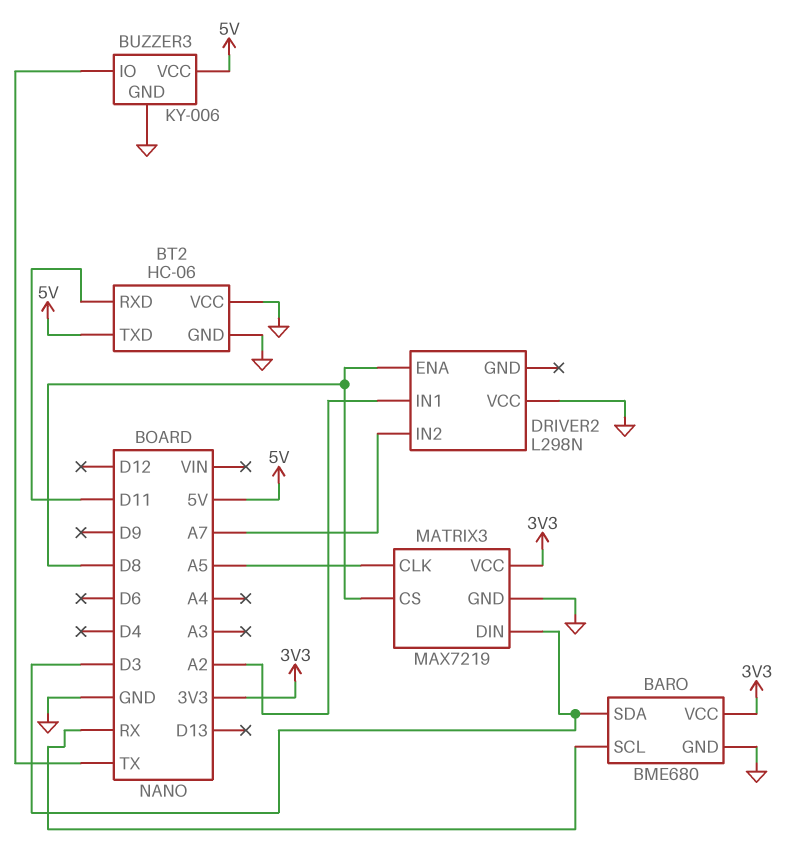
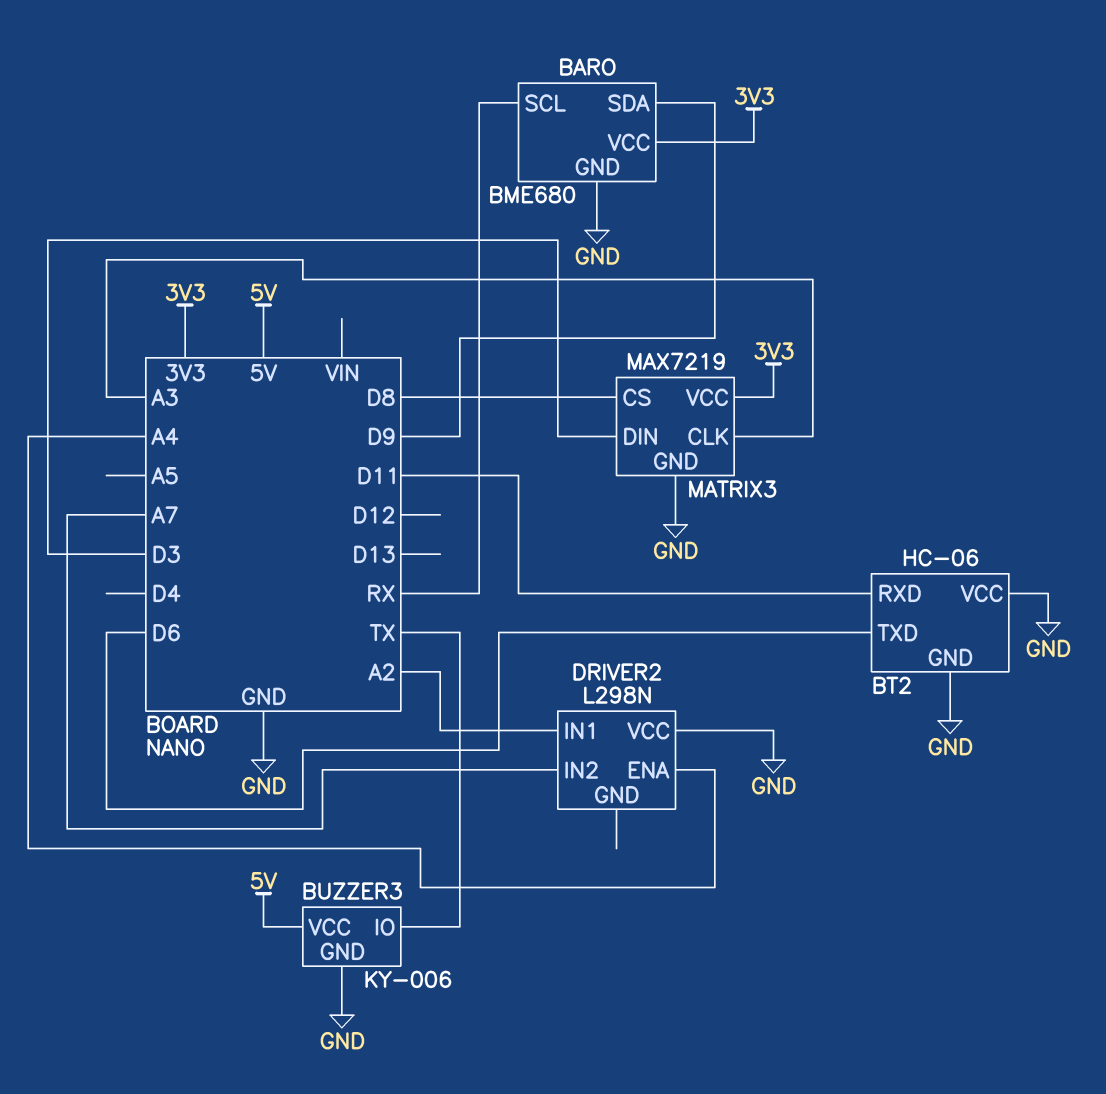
BARO pin SDA: D3 -> D9
BT2 pin TXD: 5V -> D6
DRIVER2 pin ENA: D8 -> A4
MATRIX3 pin CLK: A5 -> A3

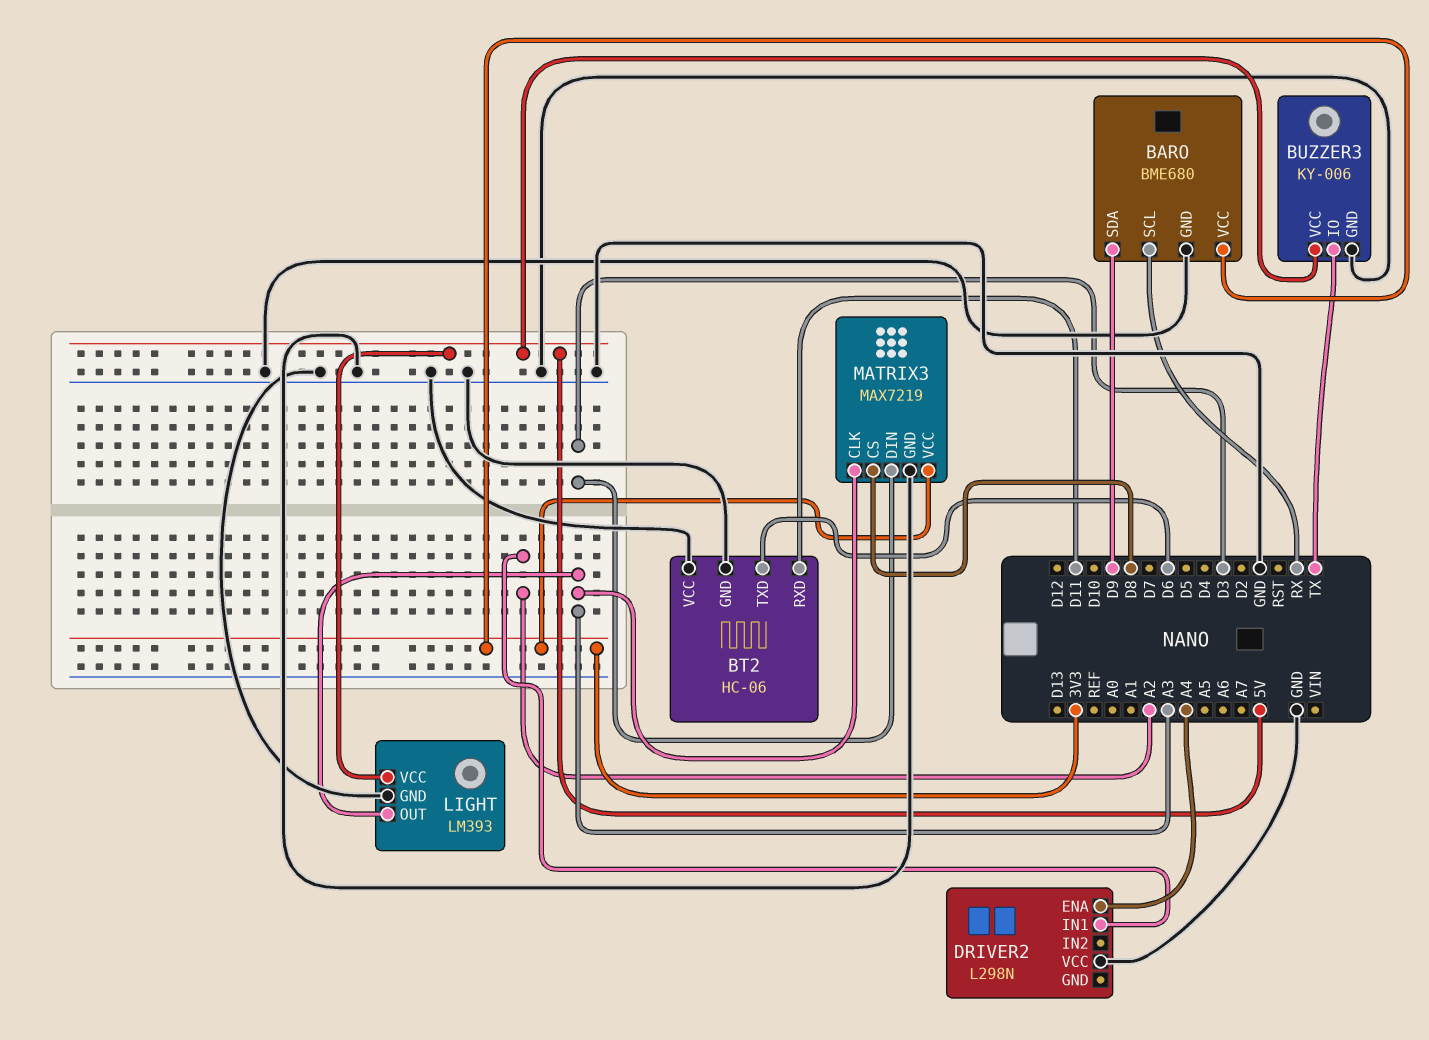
DRIVER2 pin IN2: A7 -> none
LIGHT: none -> LM393
LIGHT pin GND: none -> GND
LIGHT pin OUT: none -> A3
LIGHT pin VCC: none -> 5V

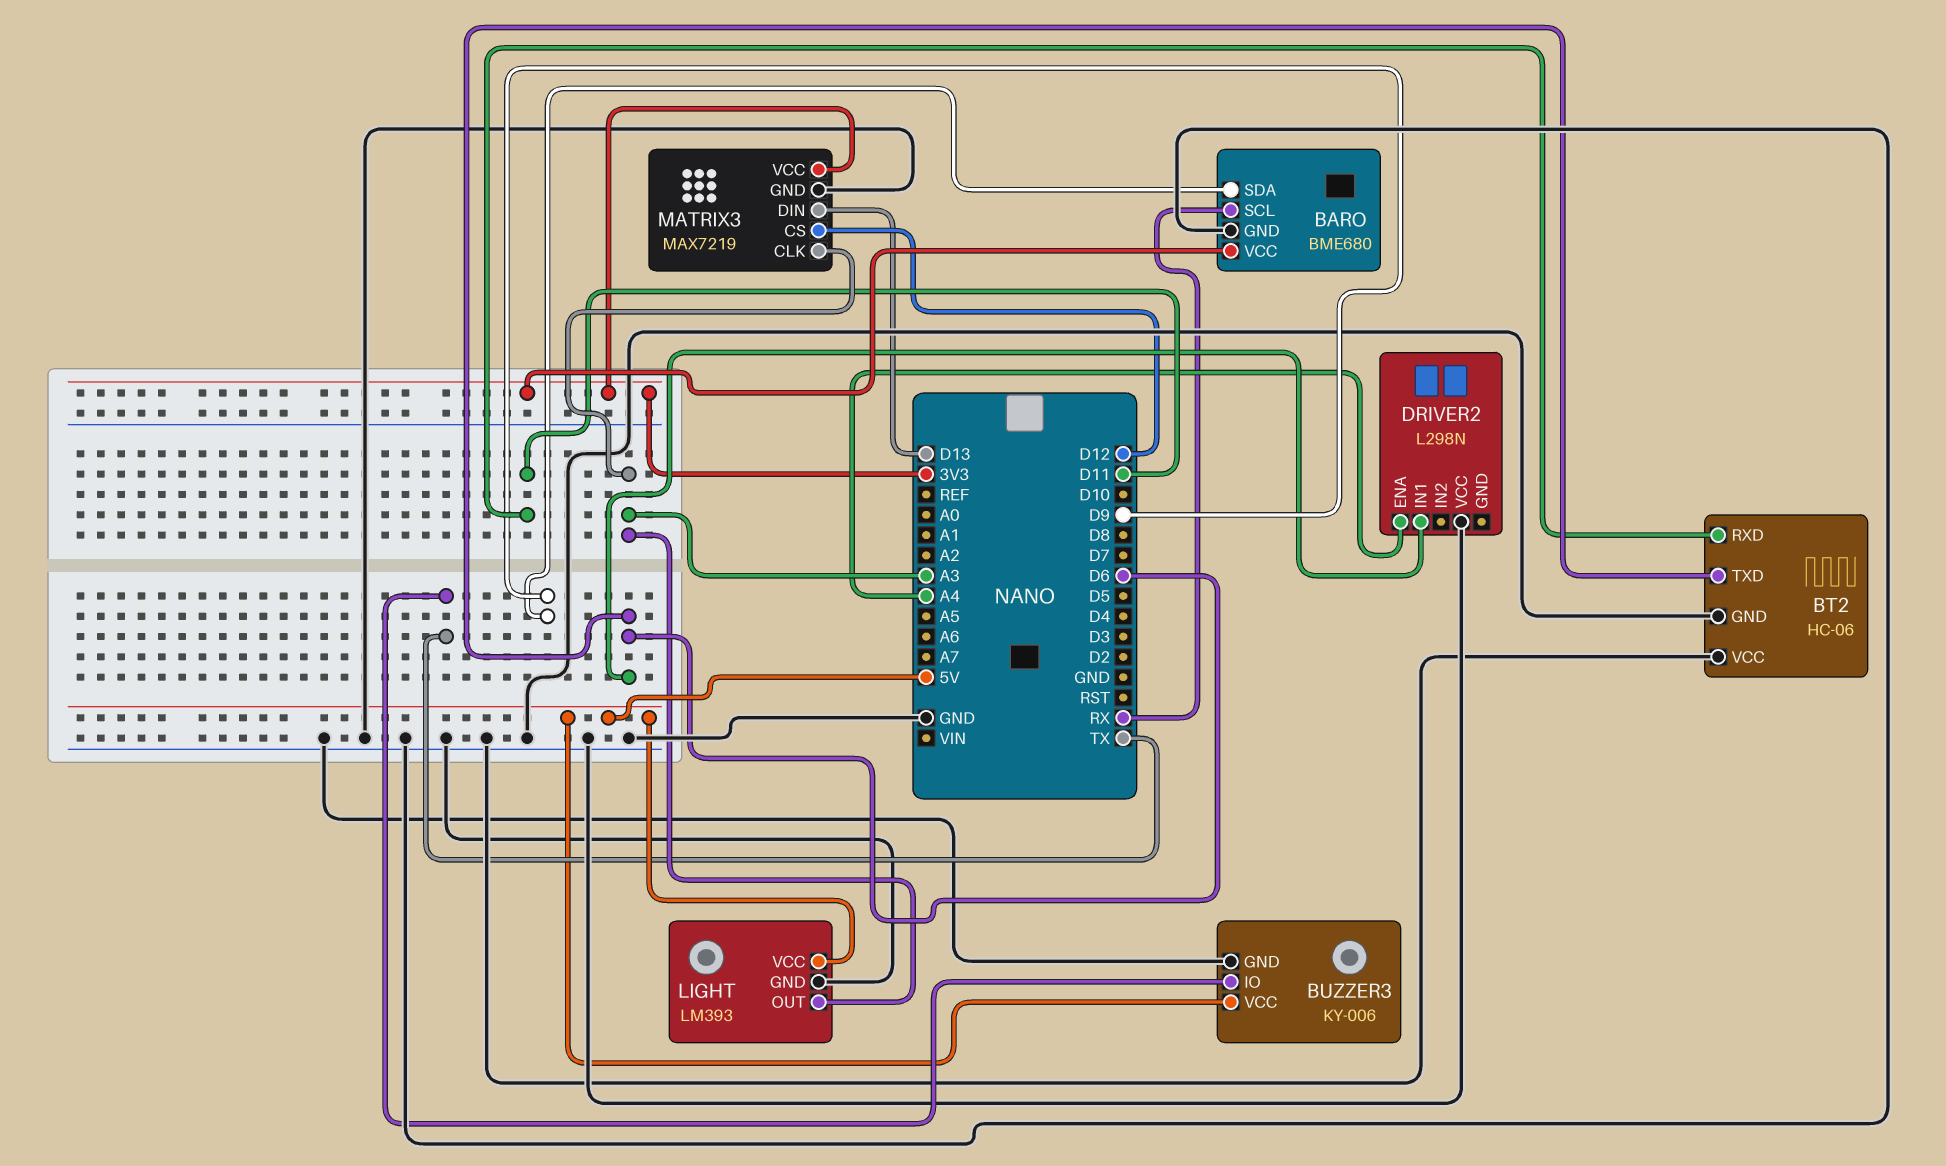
DRIVER2 pin IN1: A2 -> D6
MATRIX3 pin CS: D8 -> D12
MATRIX3 pin DIN: D3 -> D13

